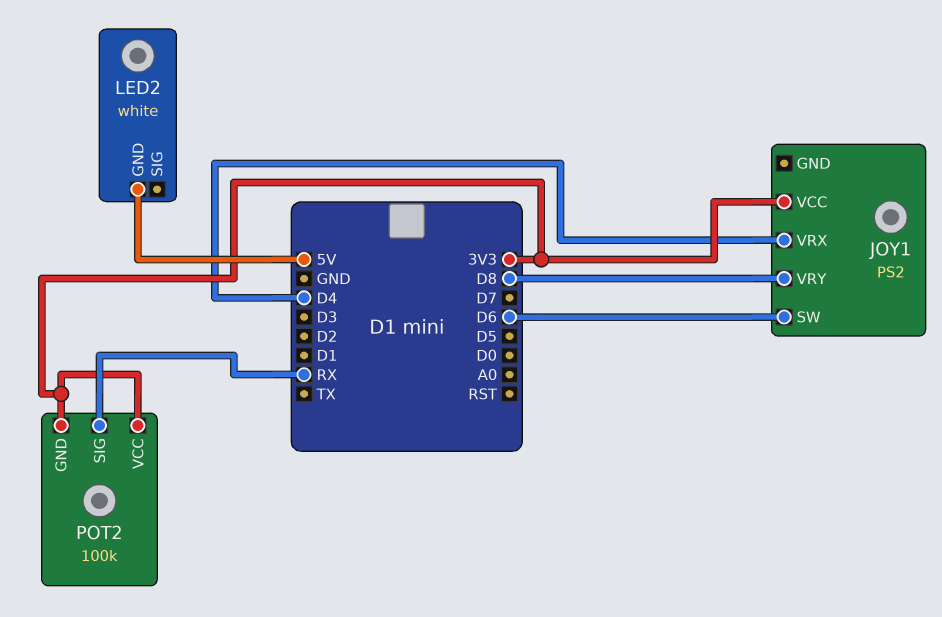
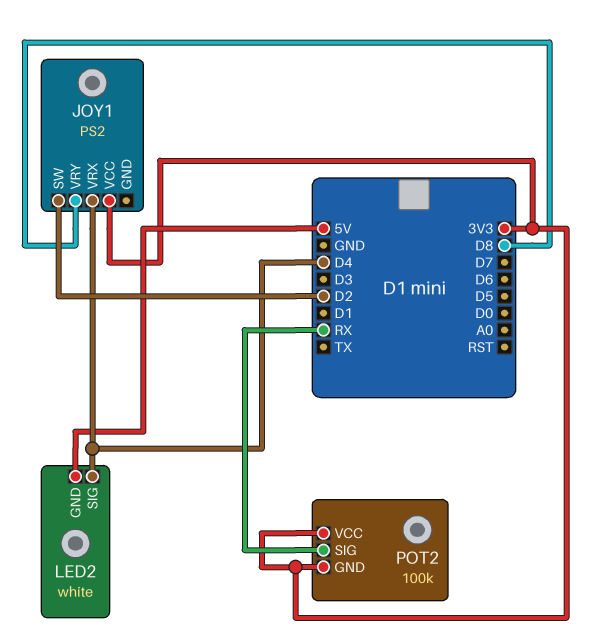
JOY1 pin SW: D6 -> D2
LED2 pin SIG: none -> D4

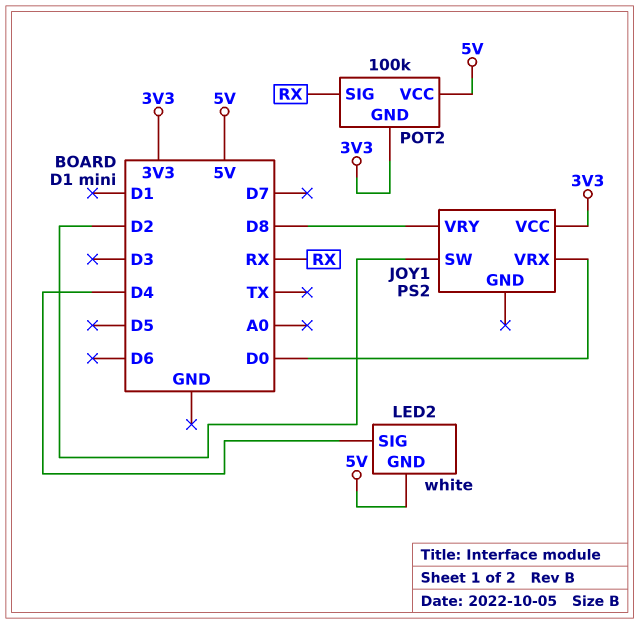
JOY1 pin VRX: D4 -> D0
POT2 pin VCC: 3V3 -> 5V

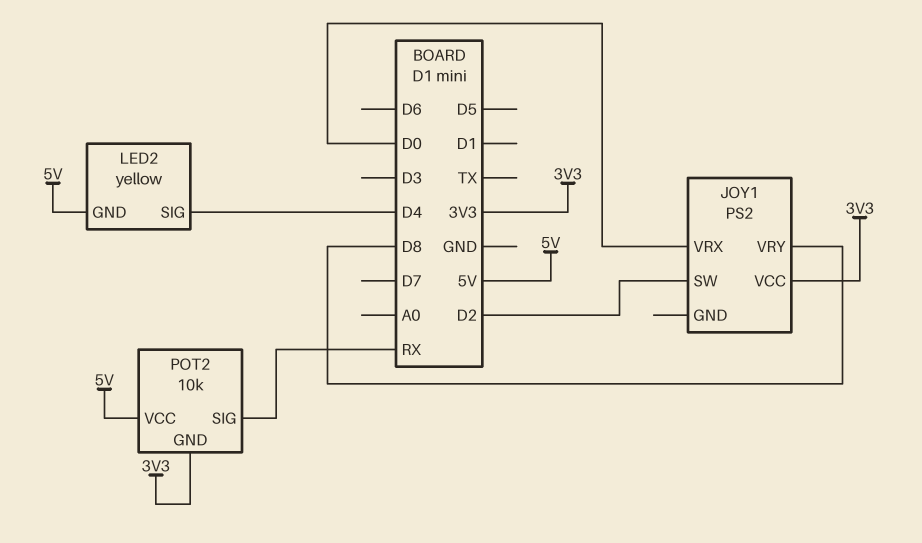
LED2: white -> yellow
POT2: 100k -> 10k

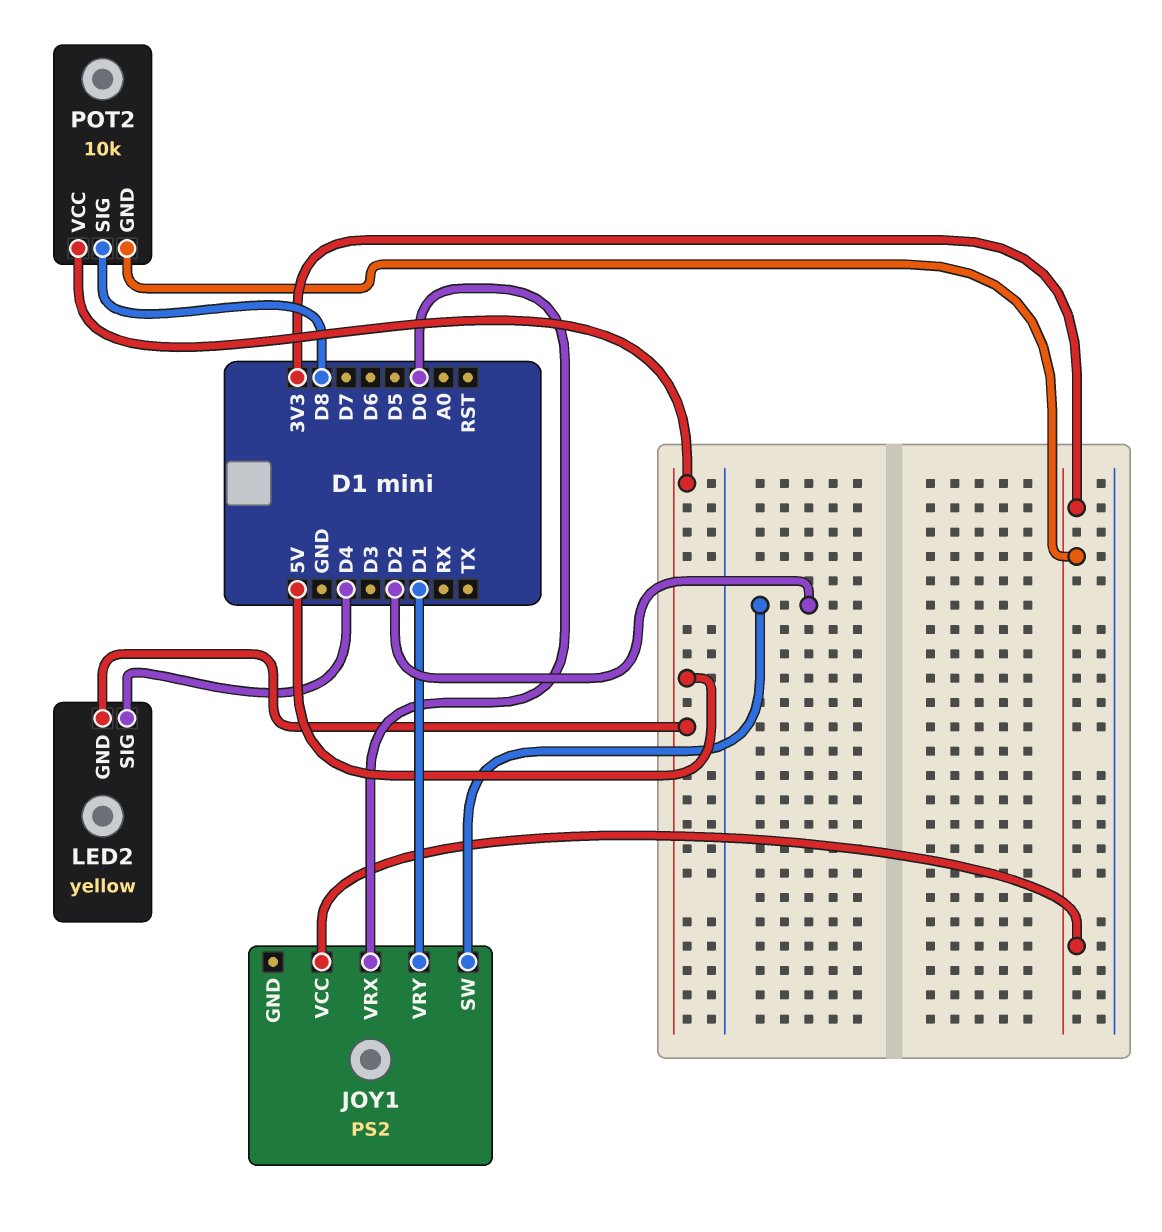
JOY1 pin VRY: D8 -> D1
POT2 pin SIG: RX -> D8

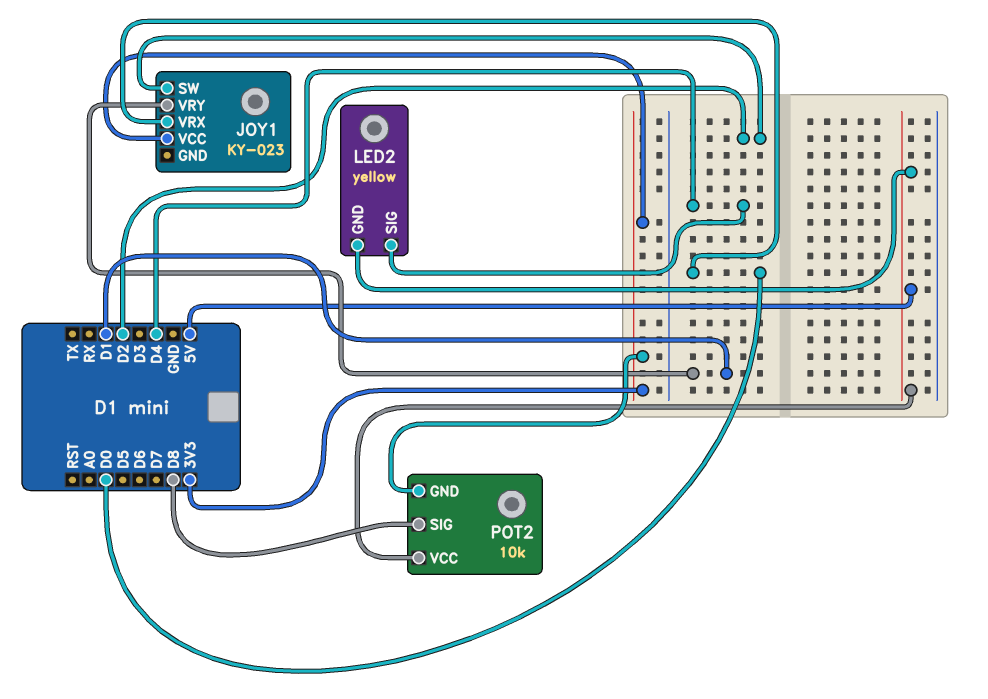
JOY1: PS2 -> KY-023

